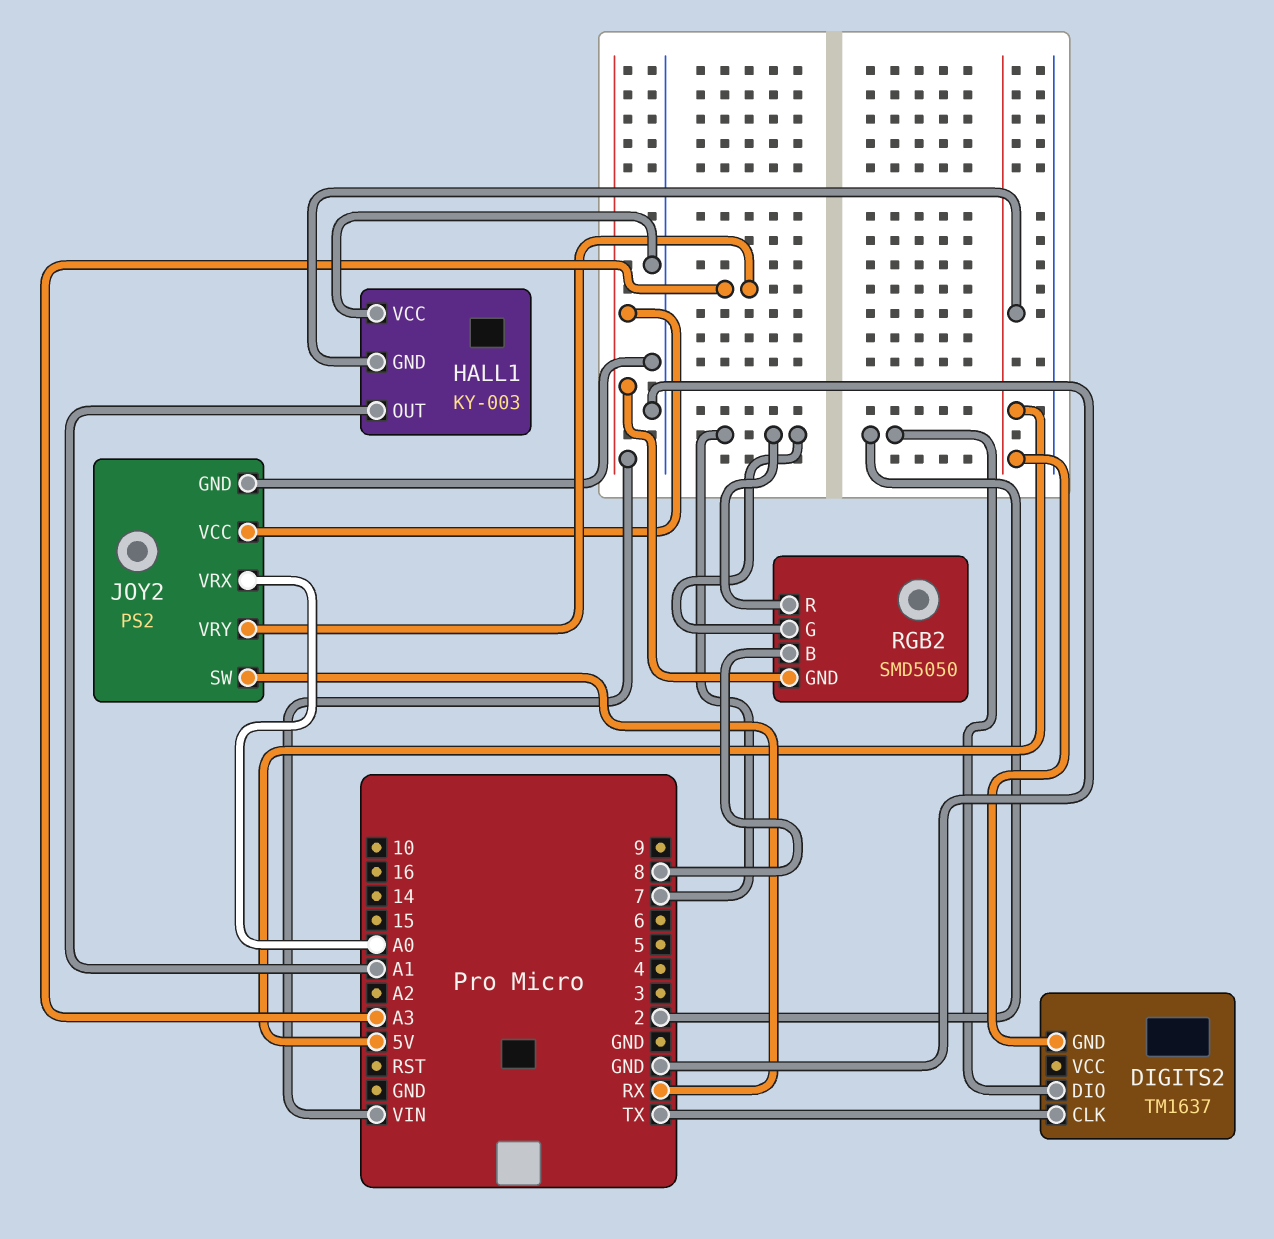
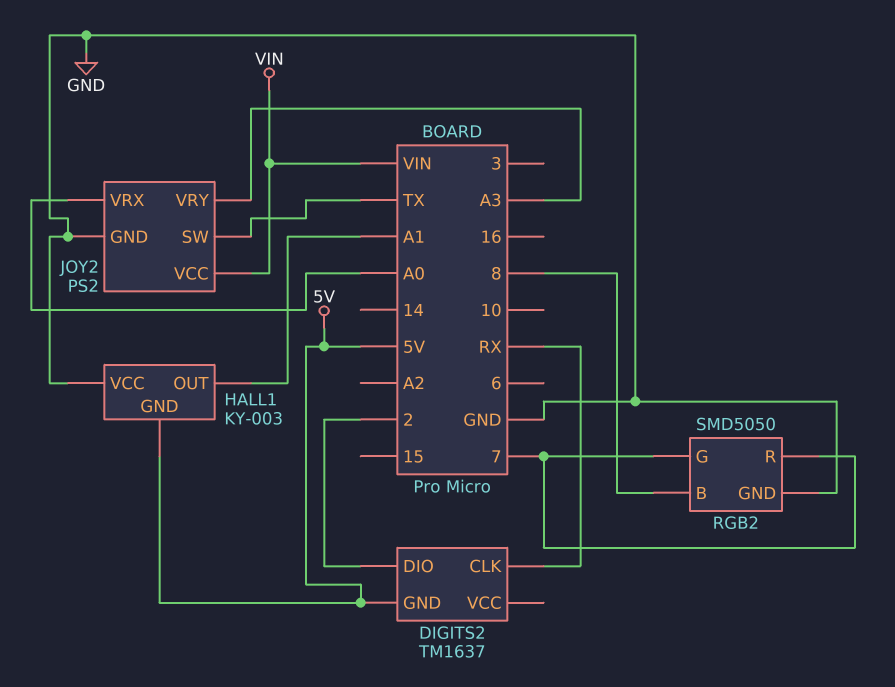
DIGITS2 pin CLK: TX -> RX
JOY2 pin SW: RX -> TX
RGB2 pin GND: VIN -> GND

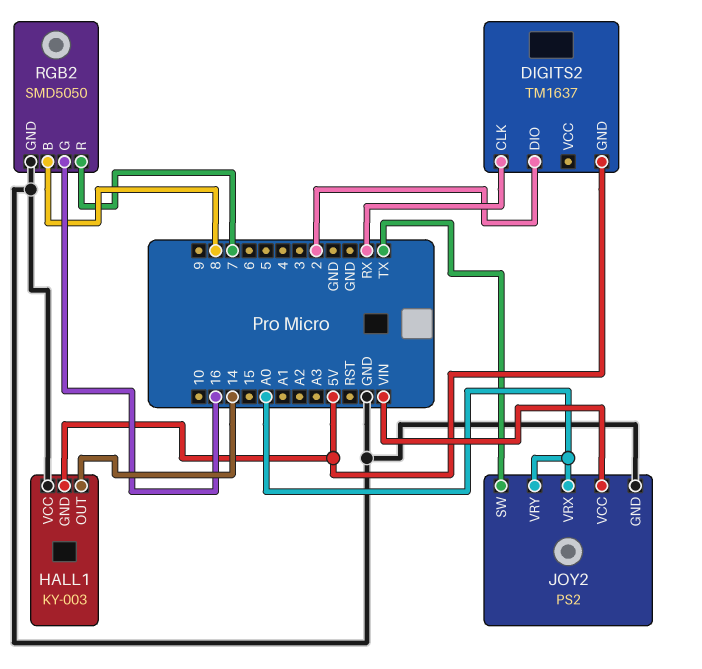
HALL1 pin OUT: A1 -> 14
JOY2 pin VRY: A3 -> A0
RGB2 pin G: 7 -> 16

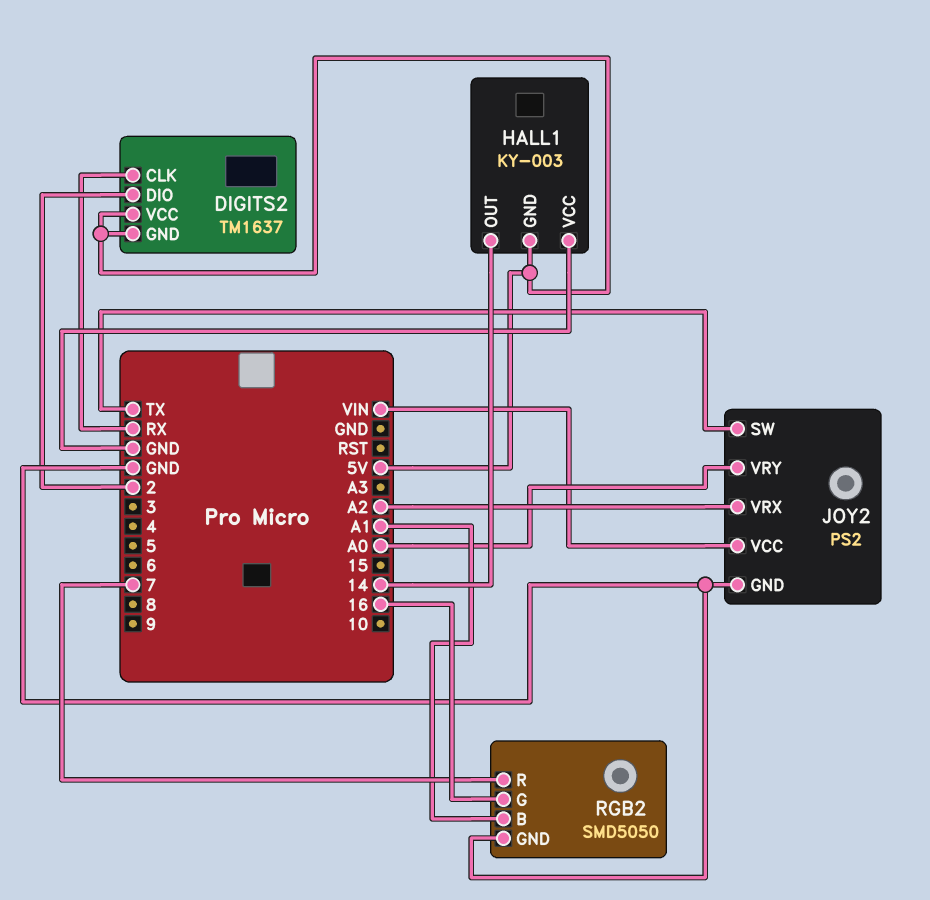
DIGITS2 pin VCC: none -> 5V
JOY2 pin VRX: A0 -> A2
RGB2 pin B: 8 -> A1

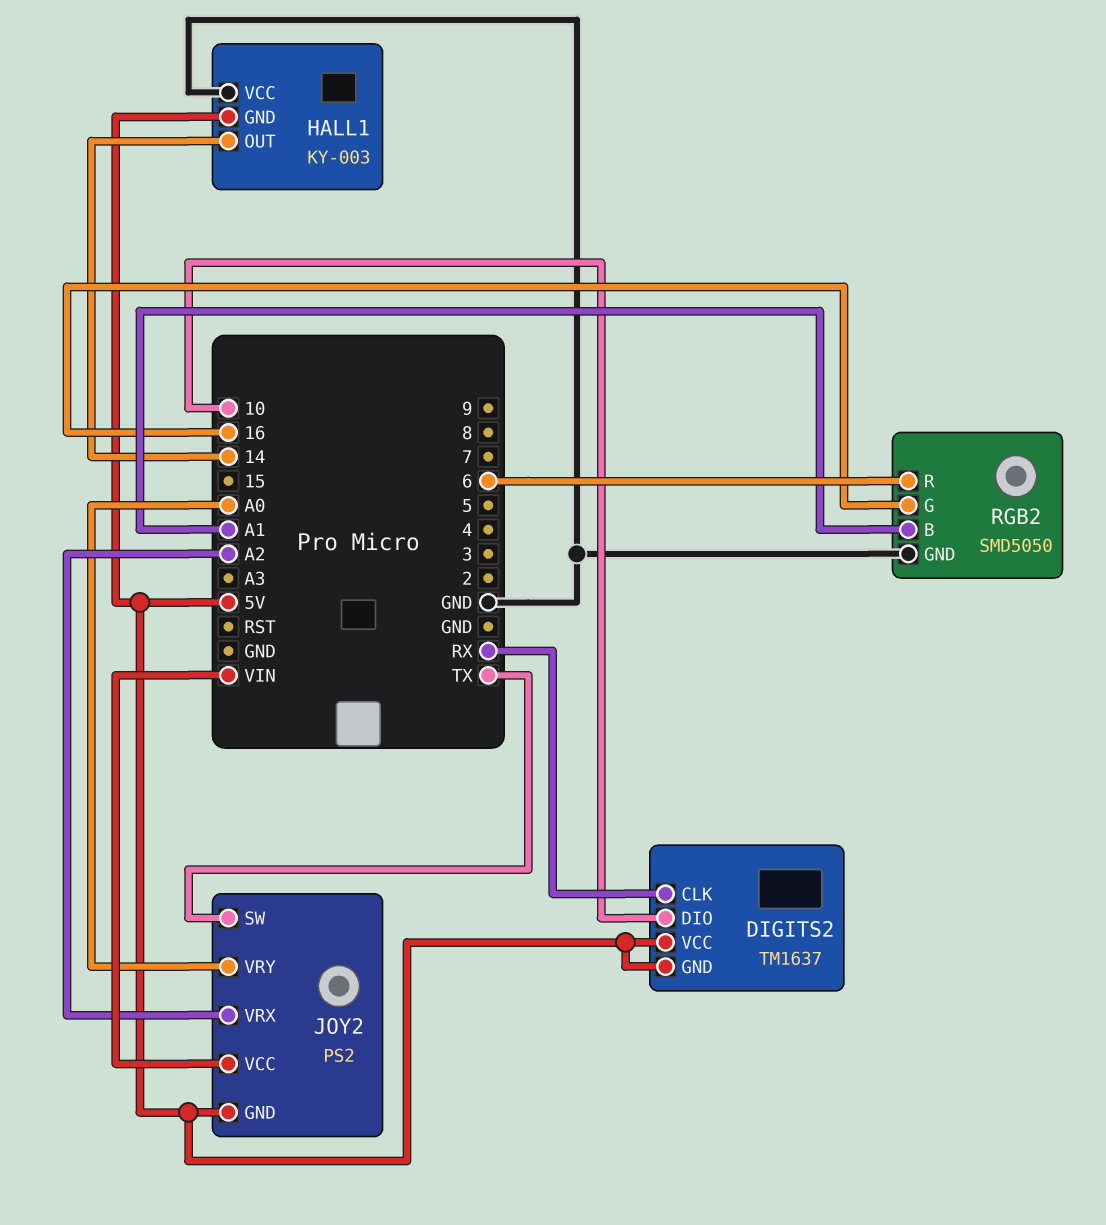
DIGITS2 pin DIO: 2 -> 10
JOY2 pin GND: GND -> 5V
RGB2 pin R: 7 -> 6

